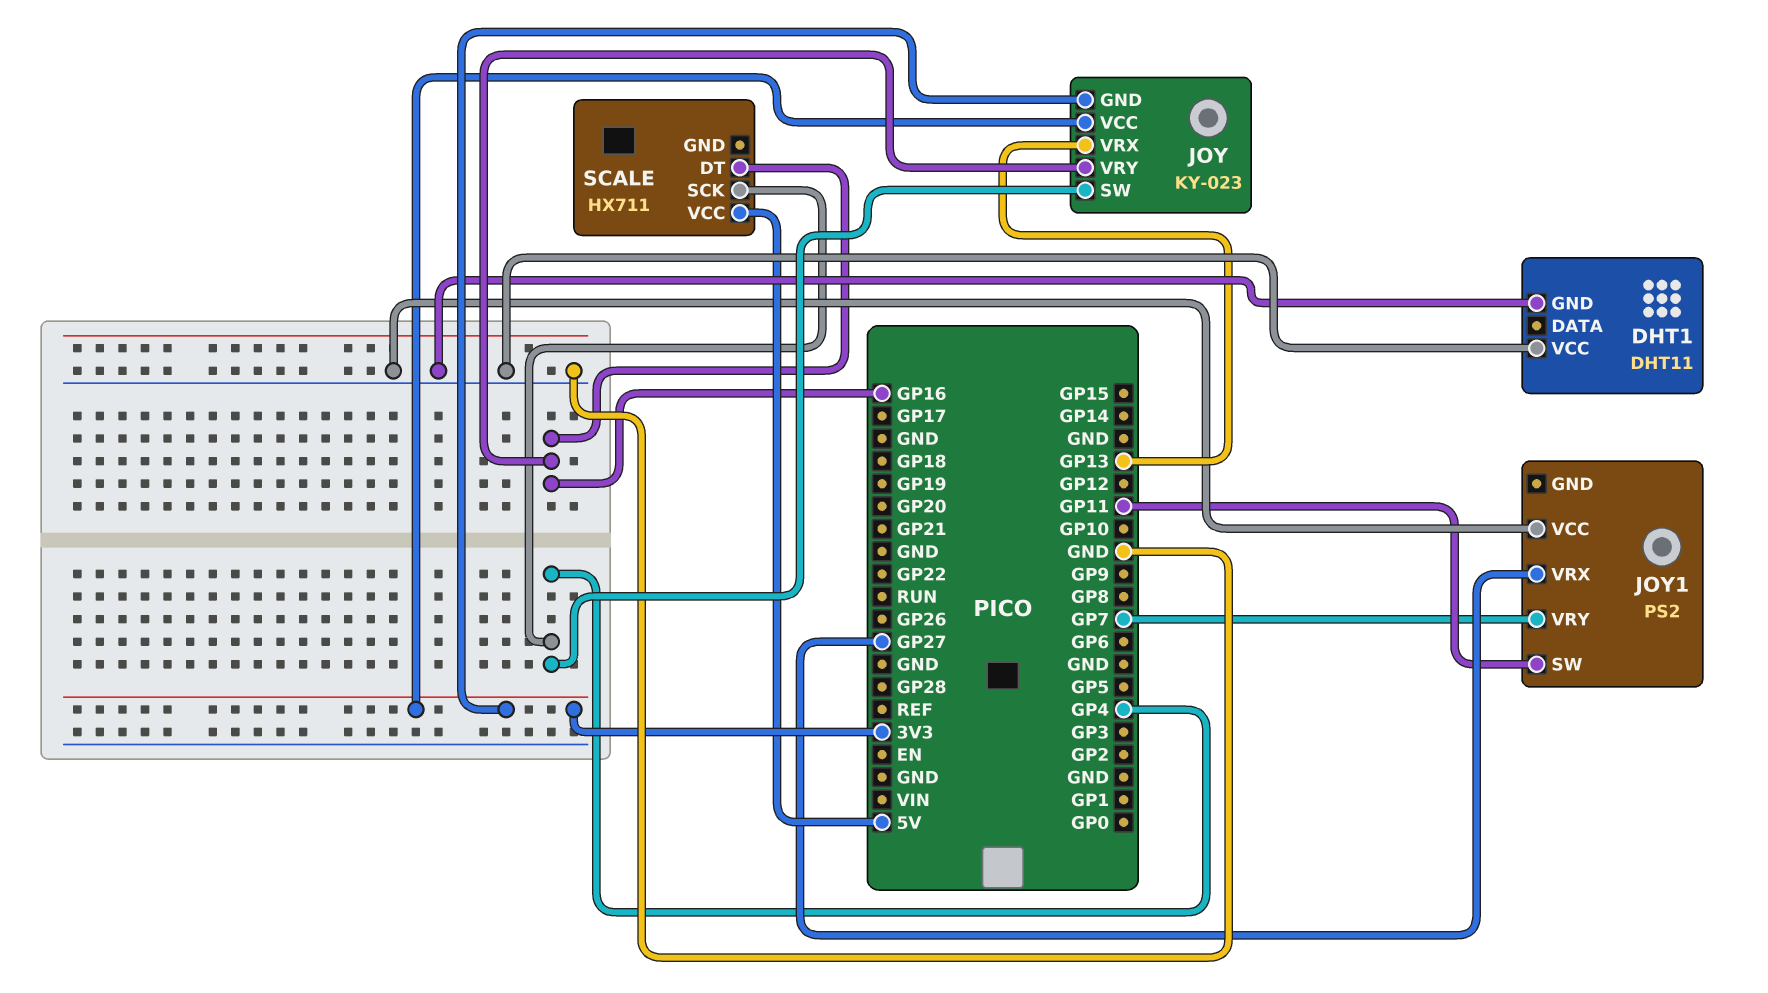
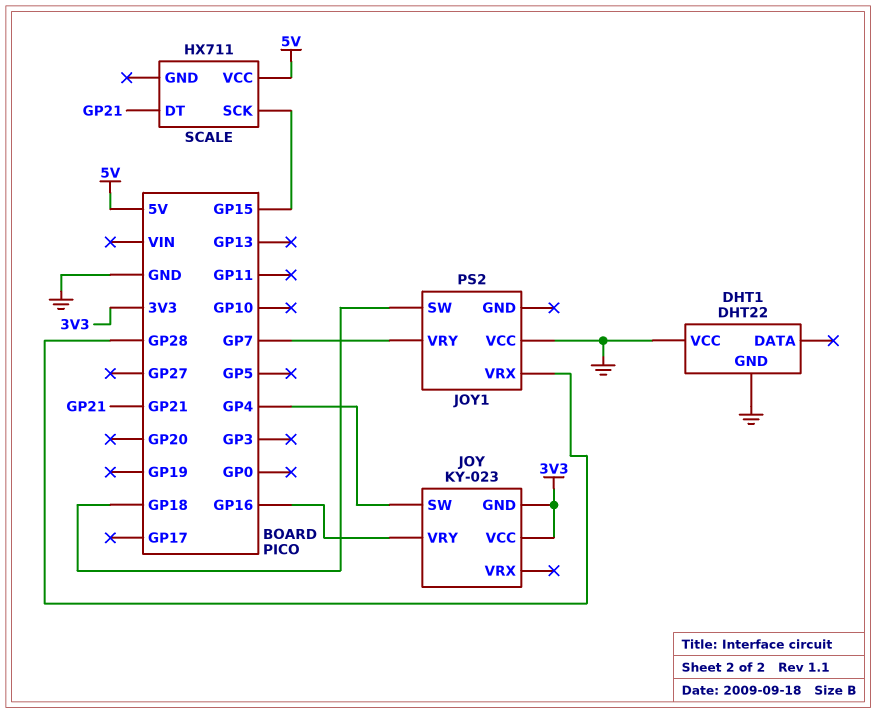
DHT1: DHT11 -> DHT22
JOY pin VRX: GP13 -> none
JOY1 pin SW: GP11 -> GP18
JOY1 pin VRX: GP27 -> GP28
SCALE pin DT: GP16 -> GP21
SCALE pin SCK: GP4 -> GP15

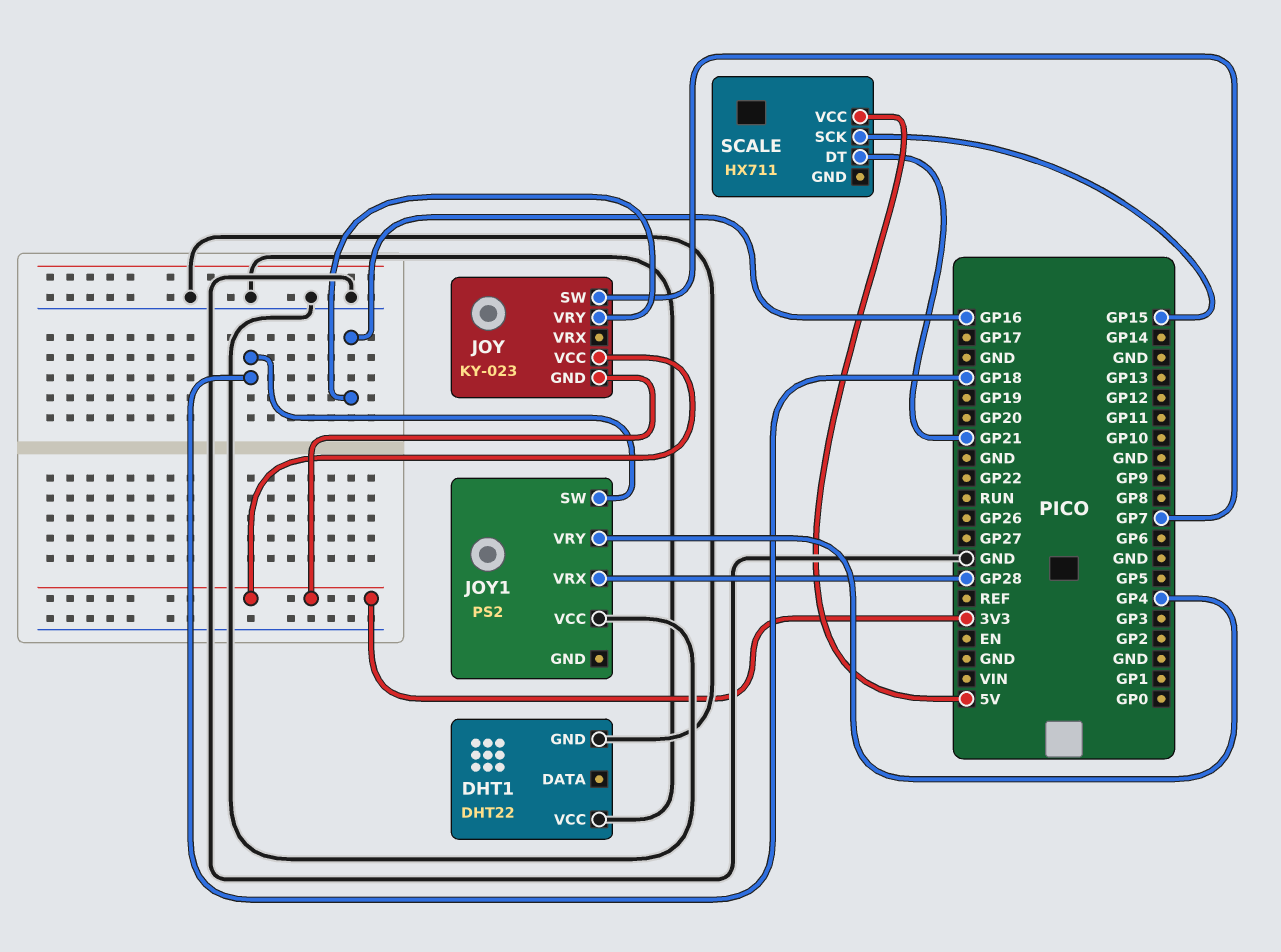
JOY pin SW: GP4 -> GP7
JOY1 pin VRY: GP7 -> GP4

